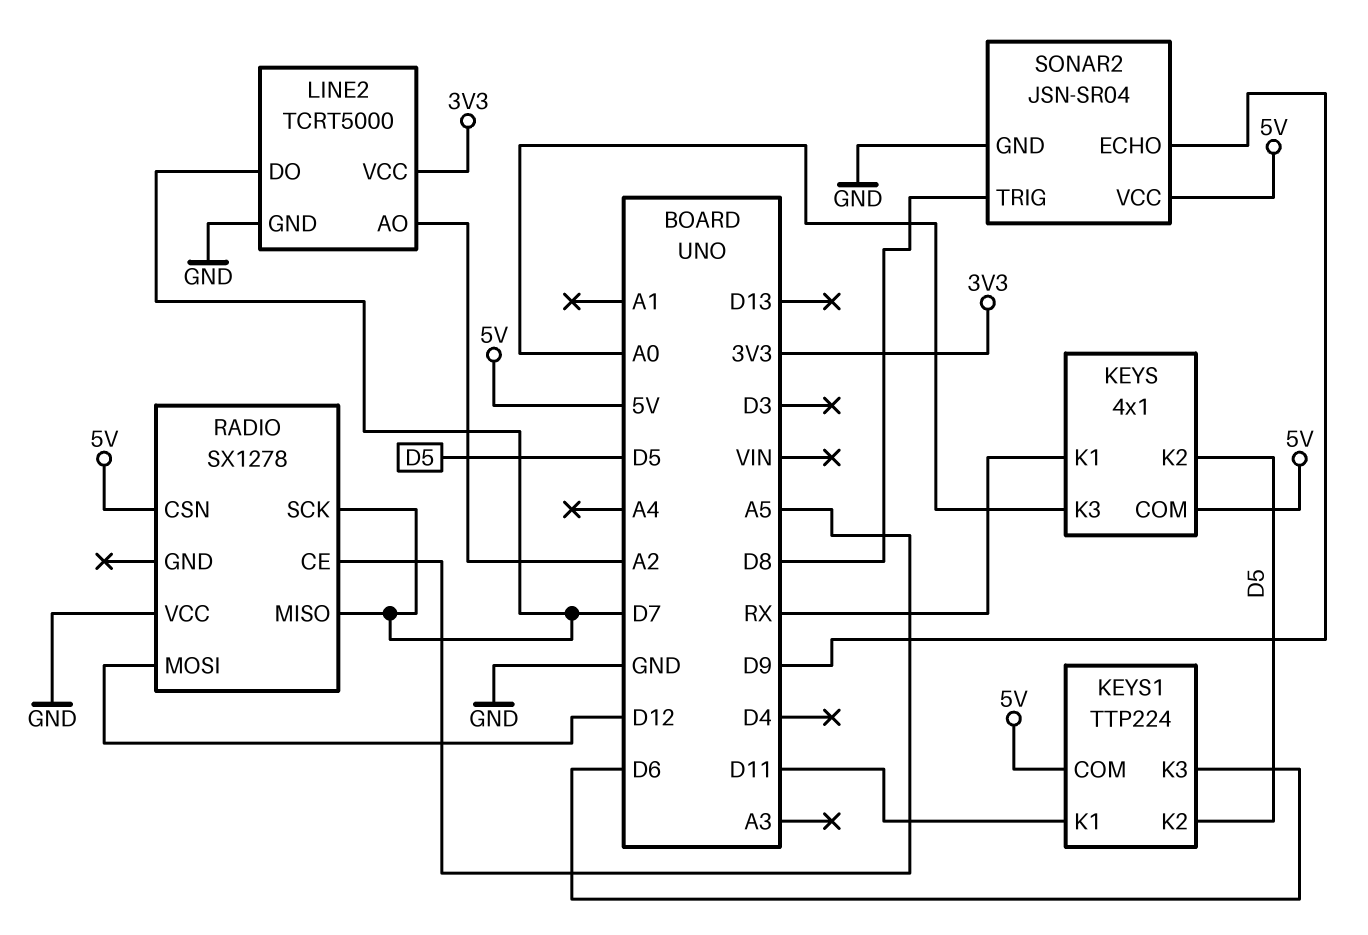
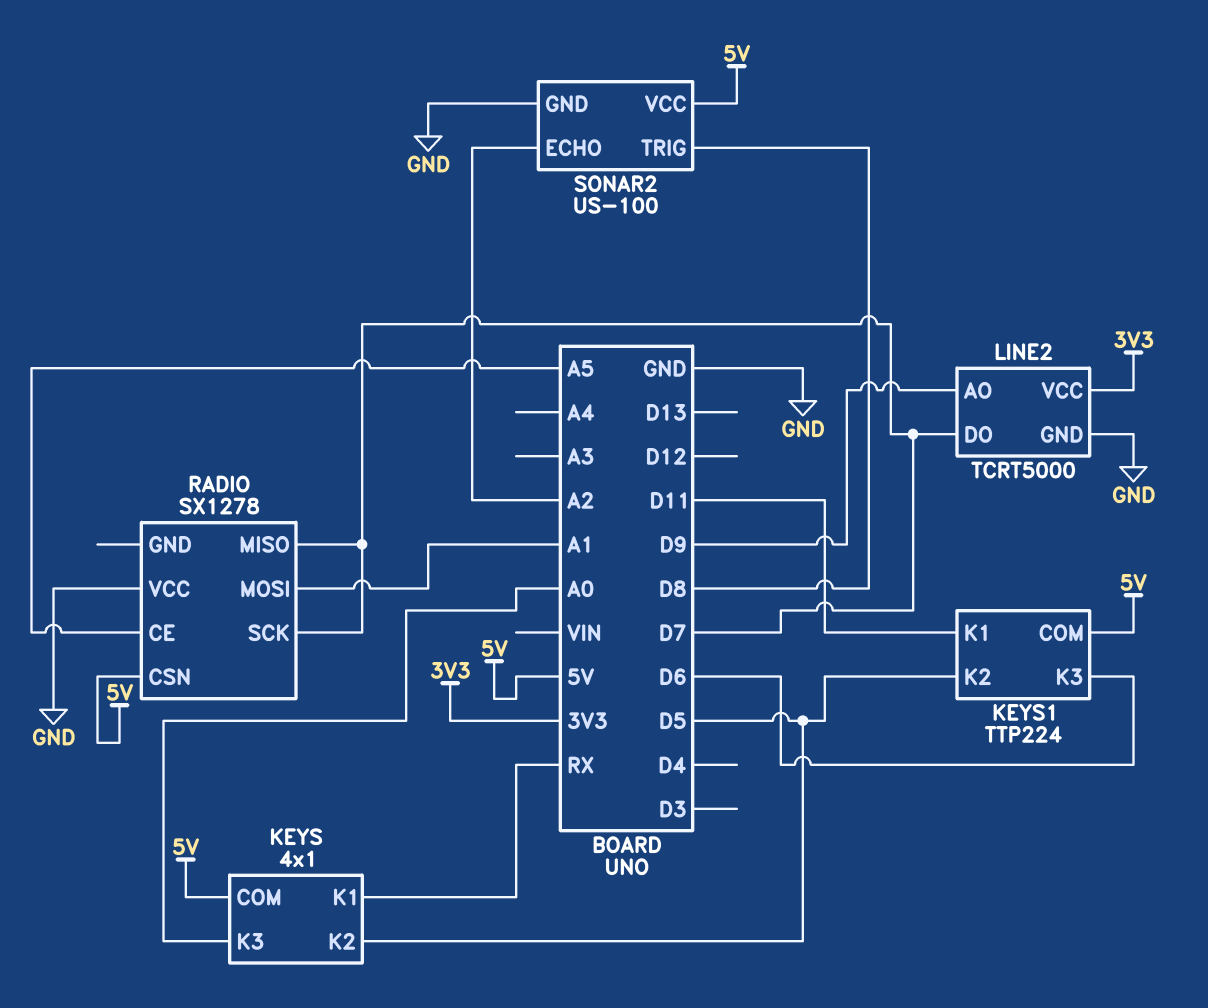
LINE2 pin AO: A2 -> D9
RADIO pin MOSI: D12 -> A1
SONAR2: JSN-SR04 -> US-100
SONAR2 pin ECHO: D9 -> A2

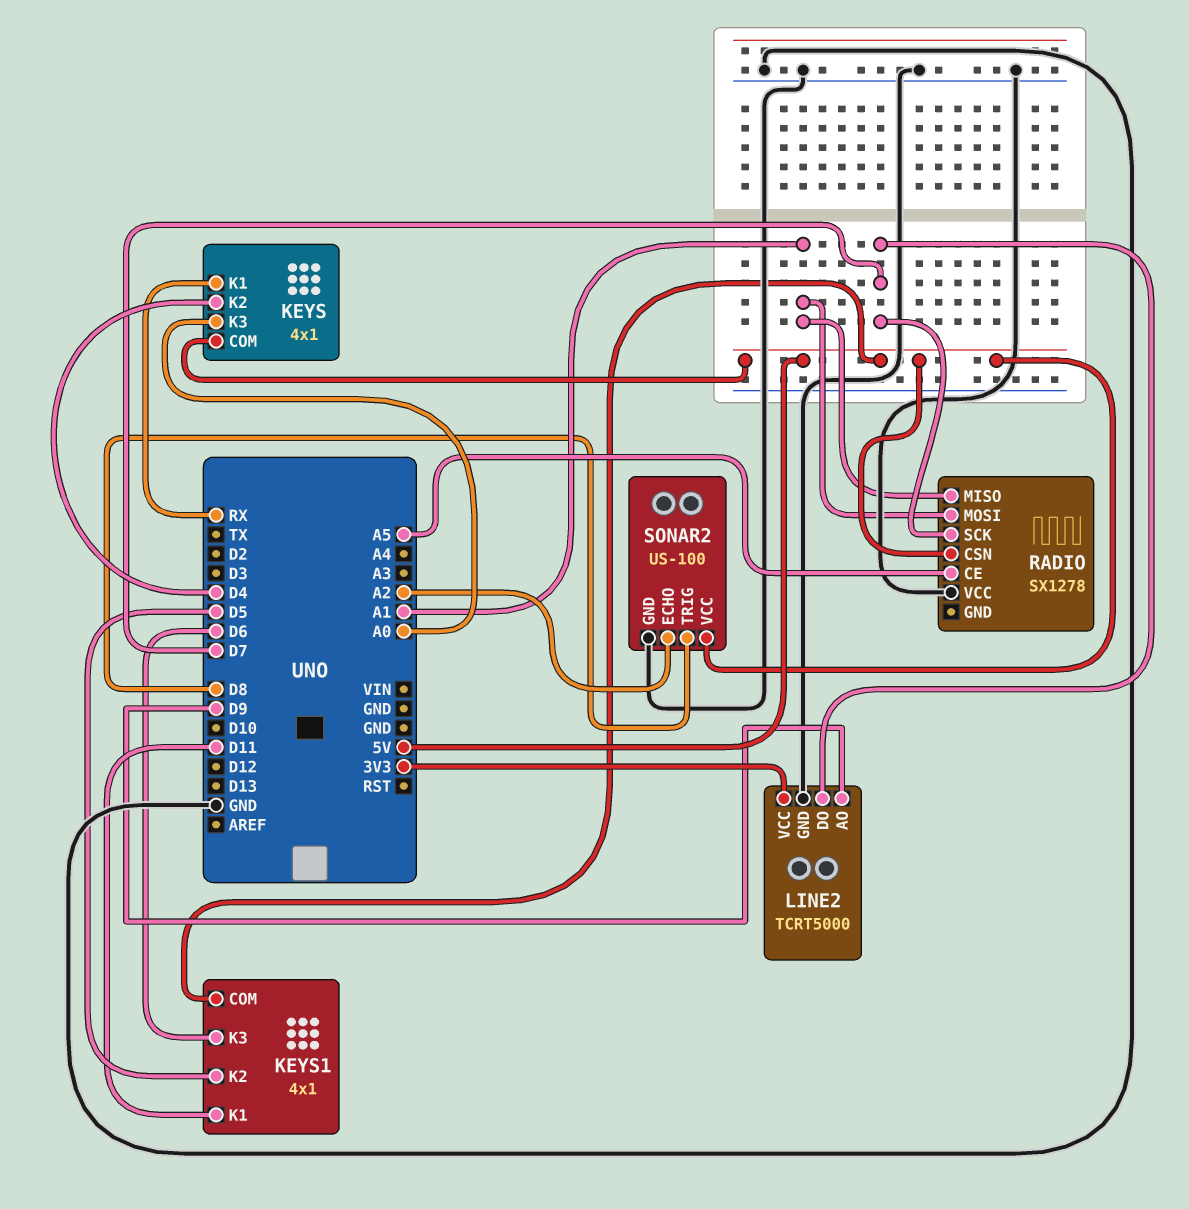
KEYS pin K2: D5 -> D4
KEYS1: TTP224 -> 4x1
RADIO pin MISO: D7 -> A1

